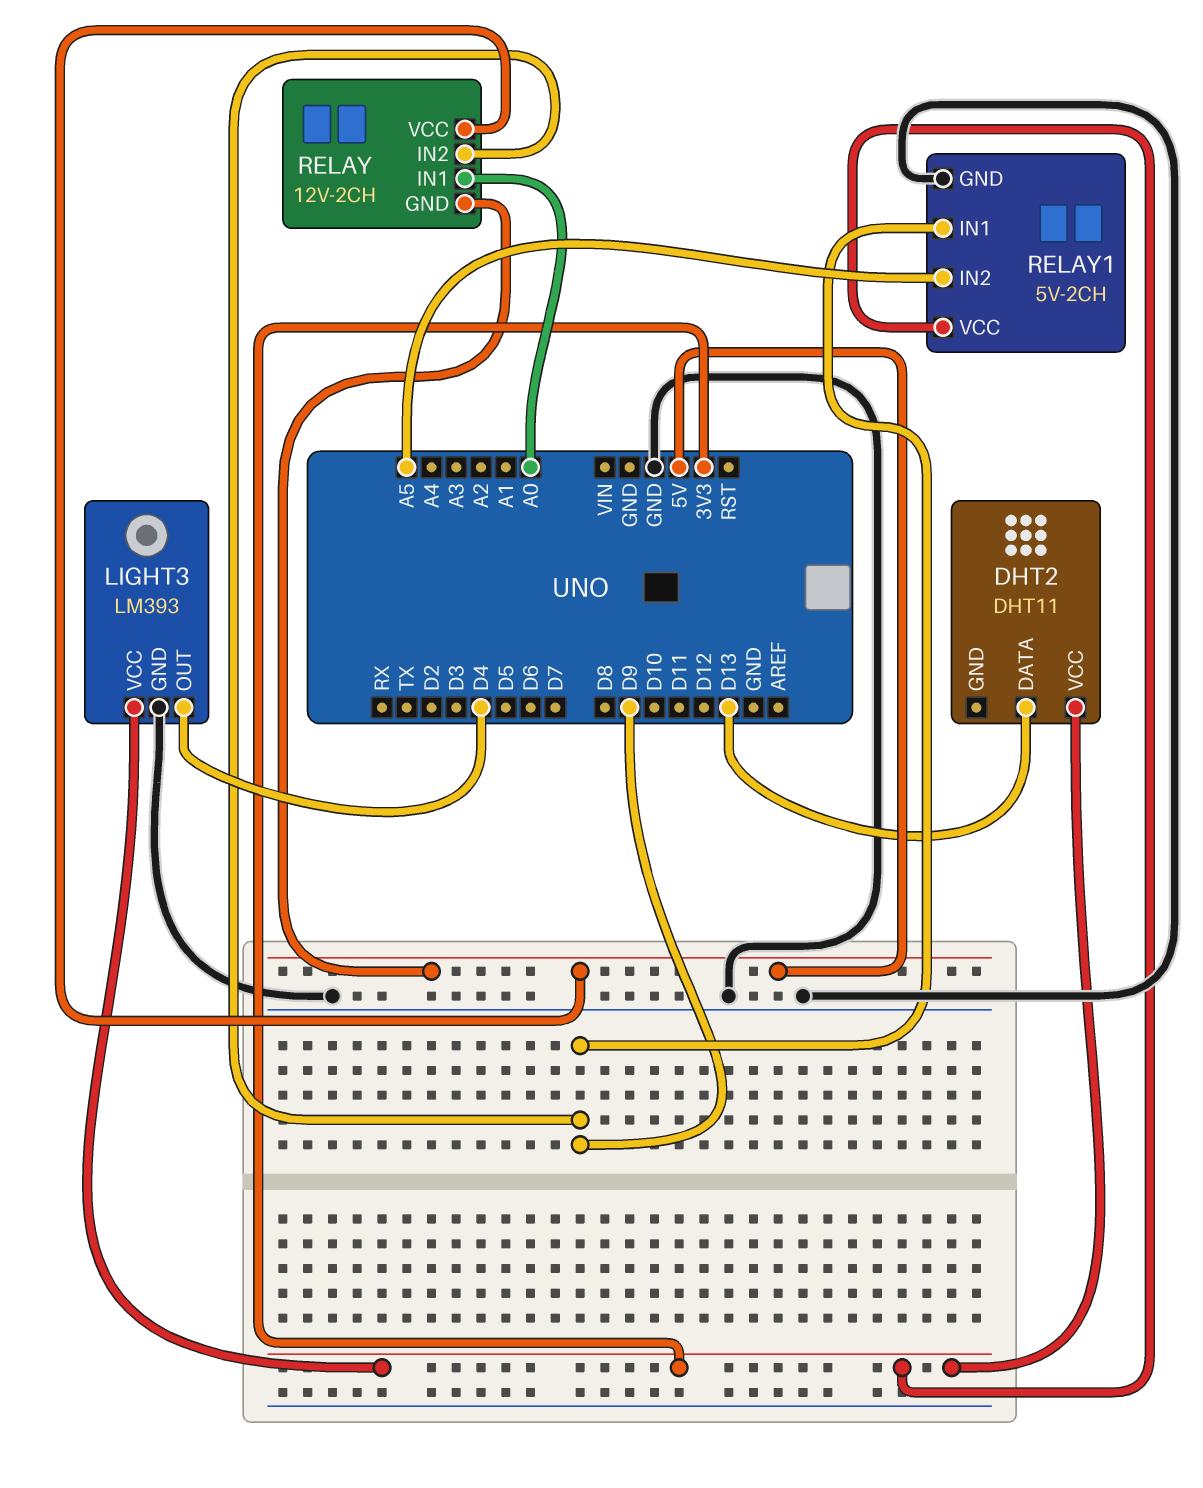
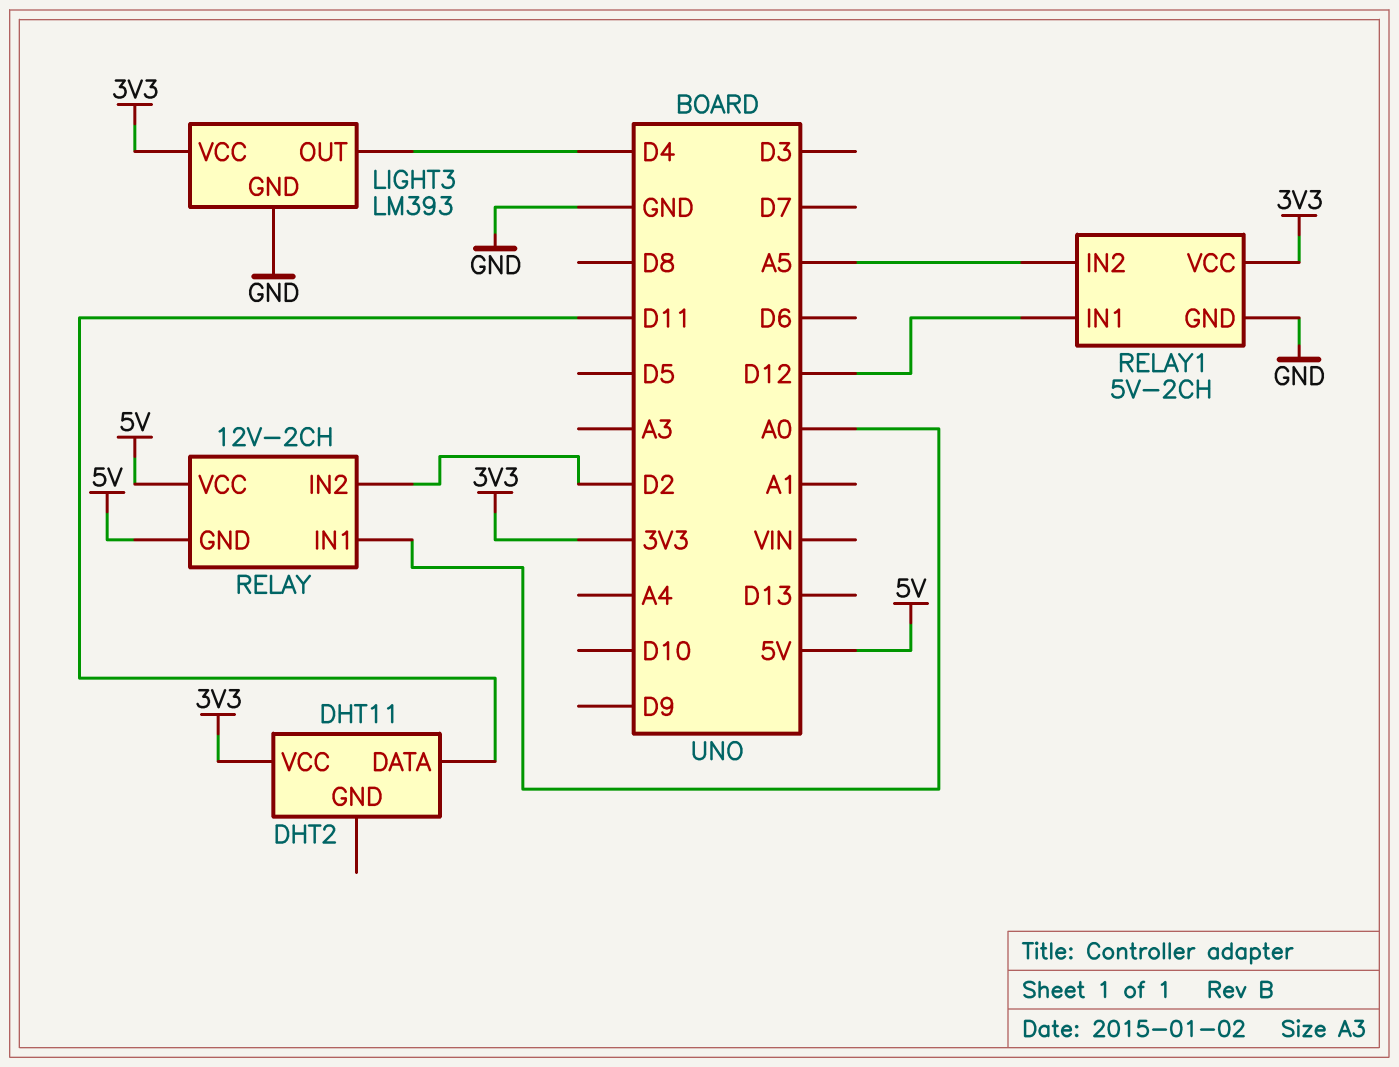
DHT2 pin DATA: D13 -> D11
RELAY pin IN2: D9 -> D2
RELAY1 pin IN1: D9 -> D12

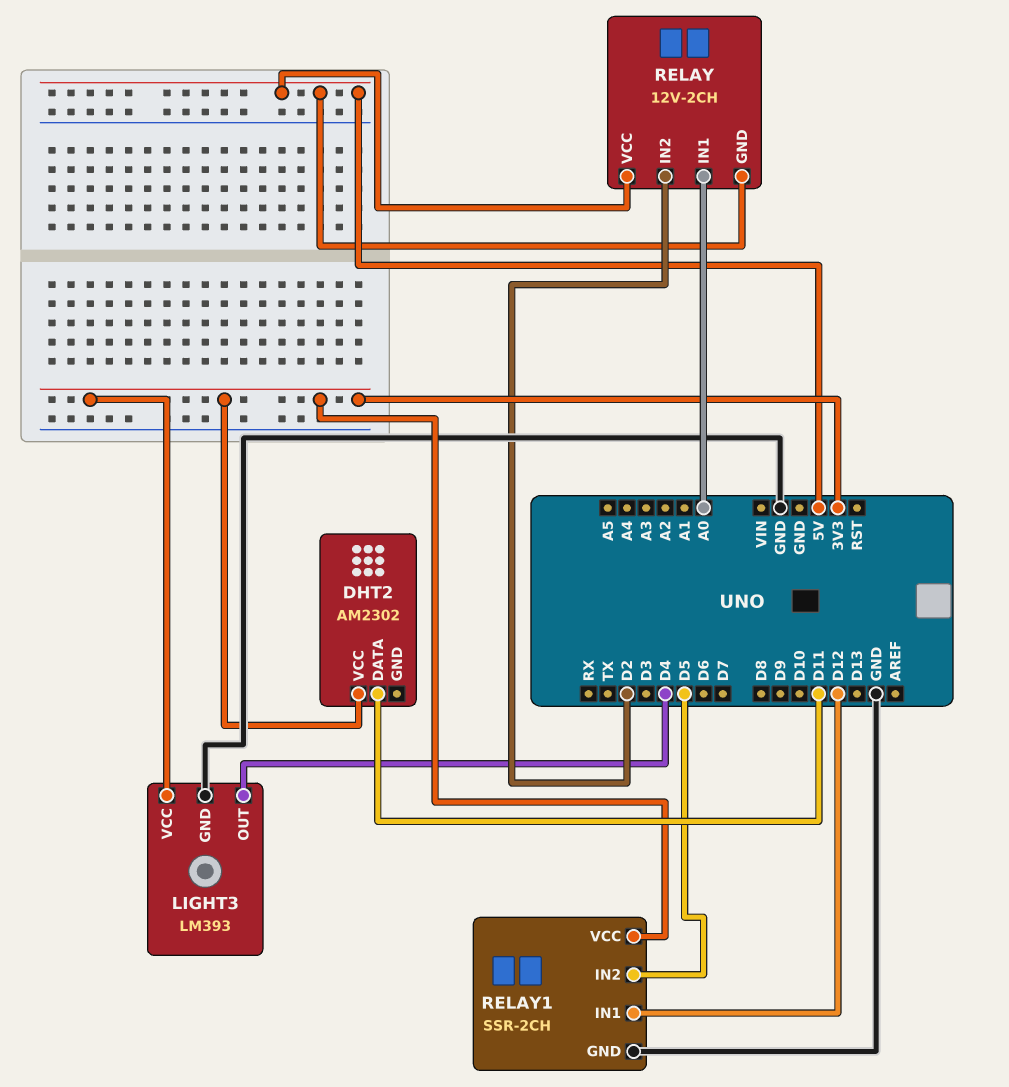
DHT2: DHT11 -> AM2302
RELAY1: 5V-2CH -> SSR-2CH
RELAY1 pin IN2: A5 -> D5

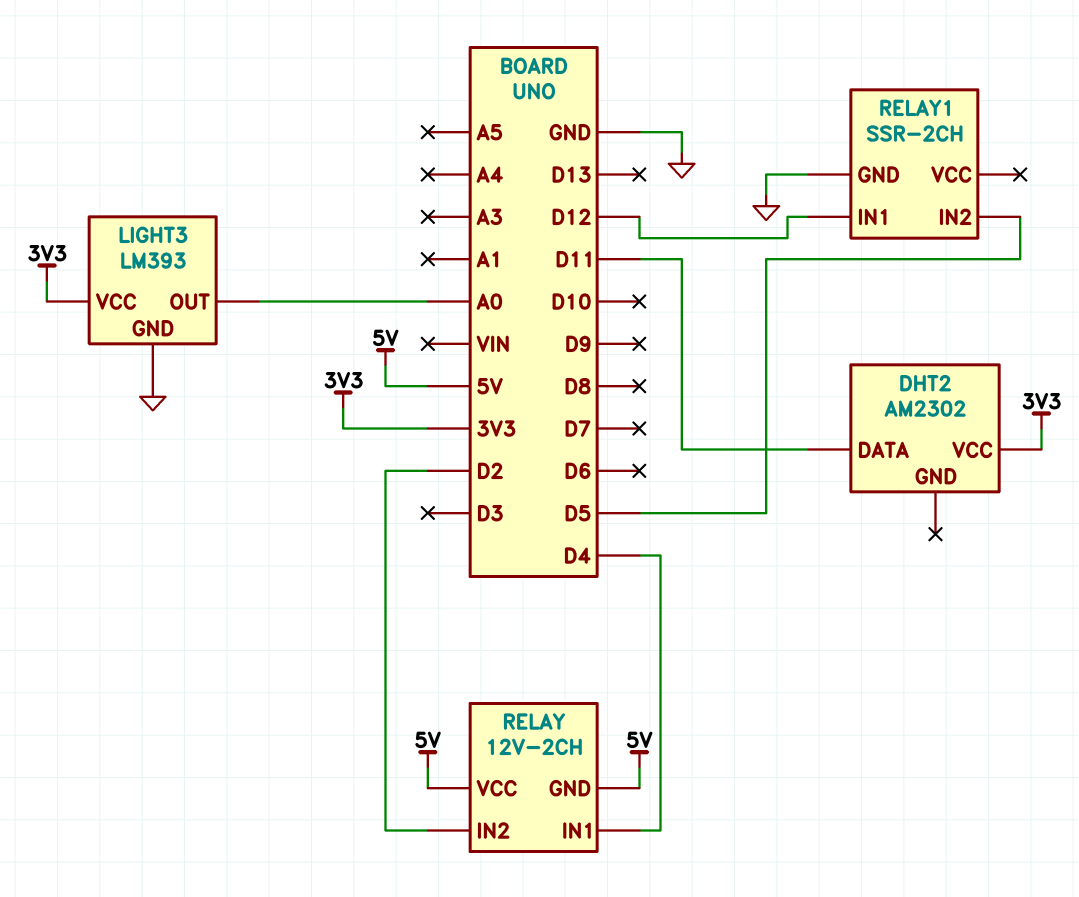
LIGHT3 pin OUT: D4 -> A0
RELAY pin IN1: A0 -> D4
RELAY1 pin VCC: 3V3 -> none

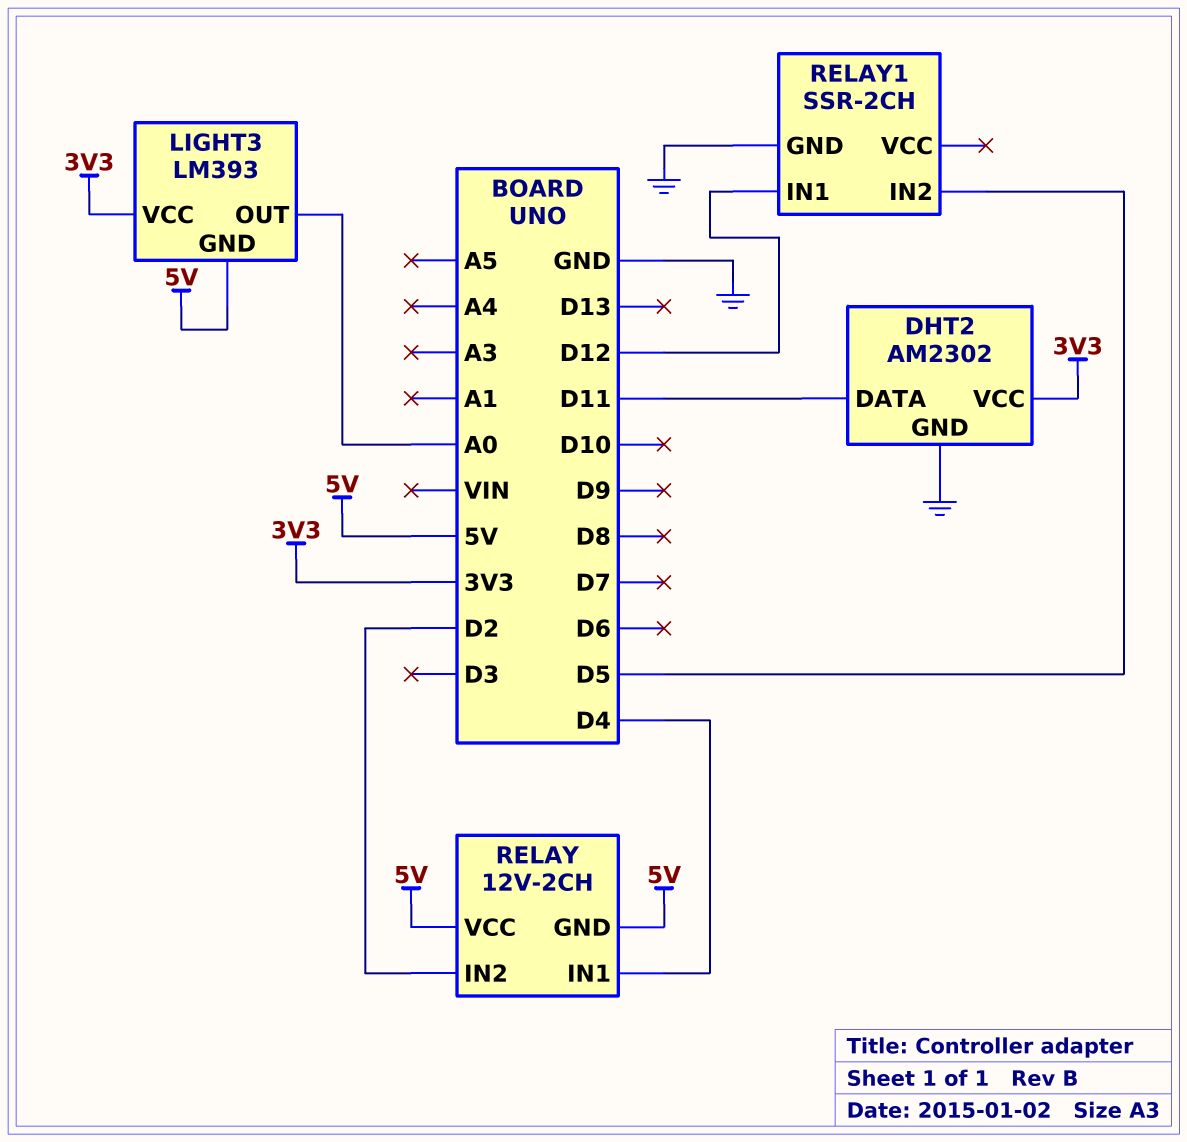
DHT2 pin GND: none -> GND
LIGHT3 pin GND: GND -> 5V

